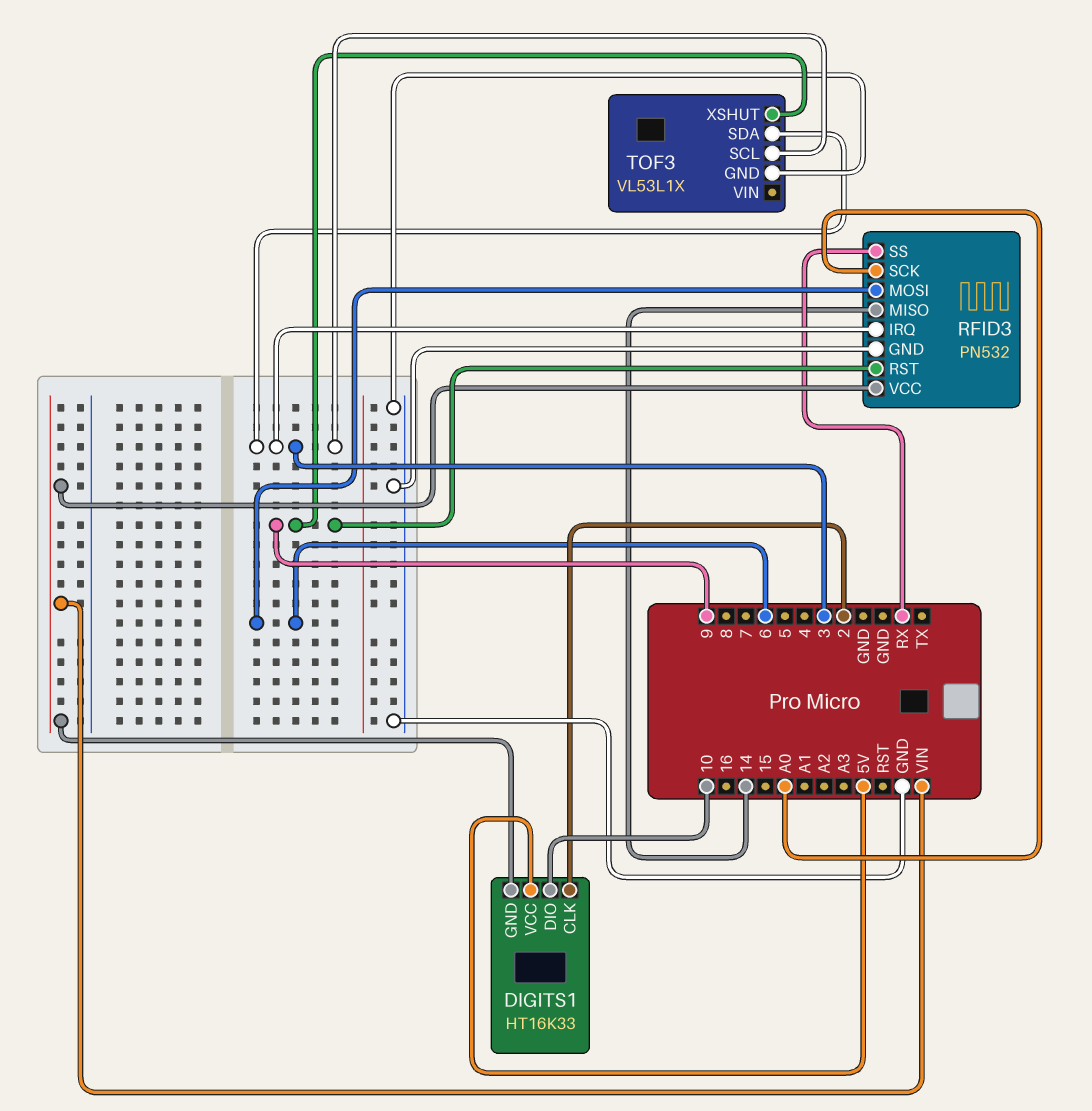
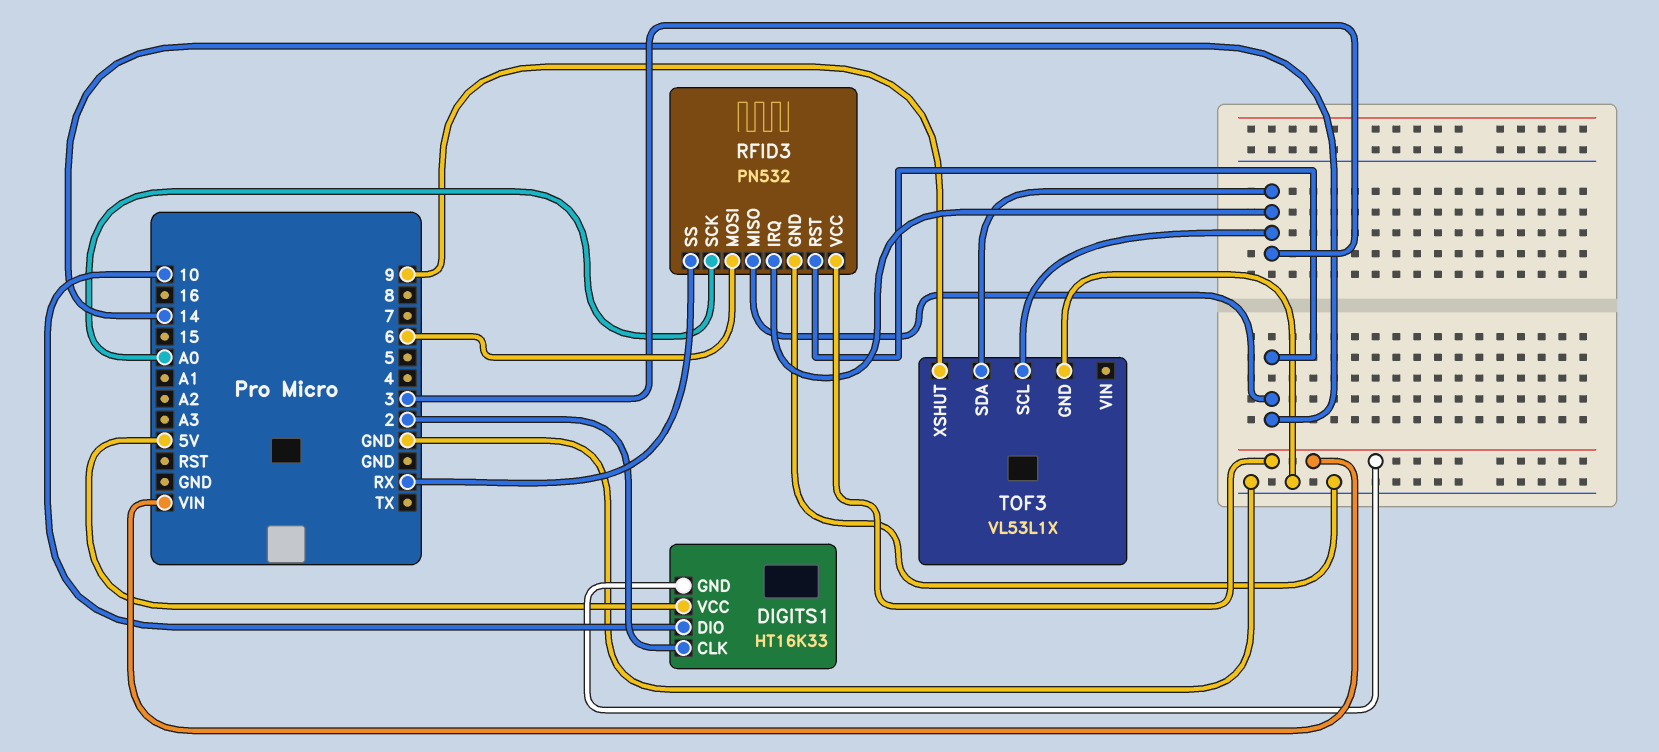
RFID3 pin RST: 9 -> 14

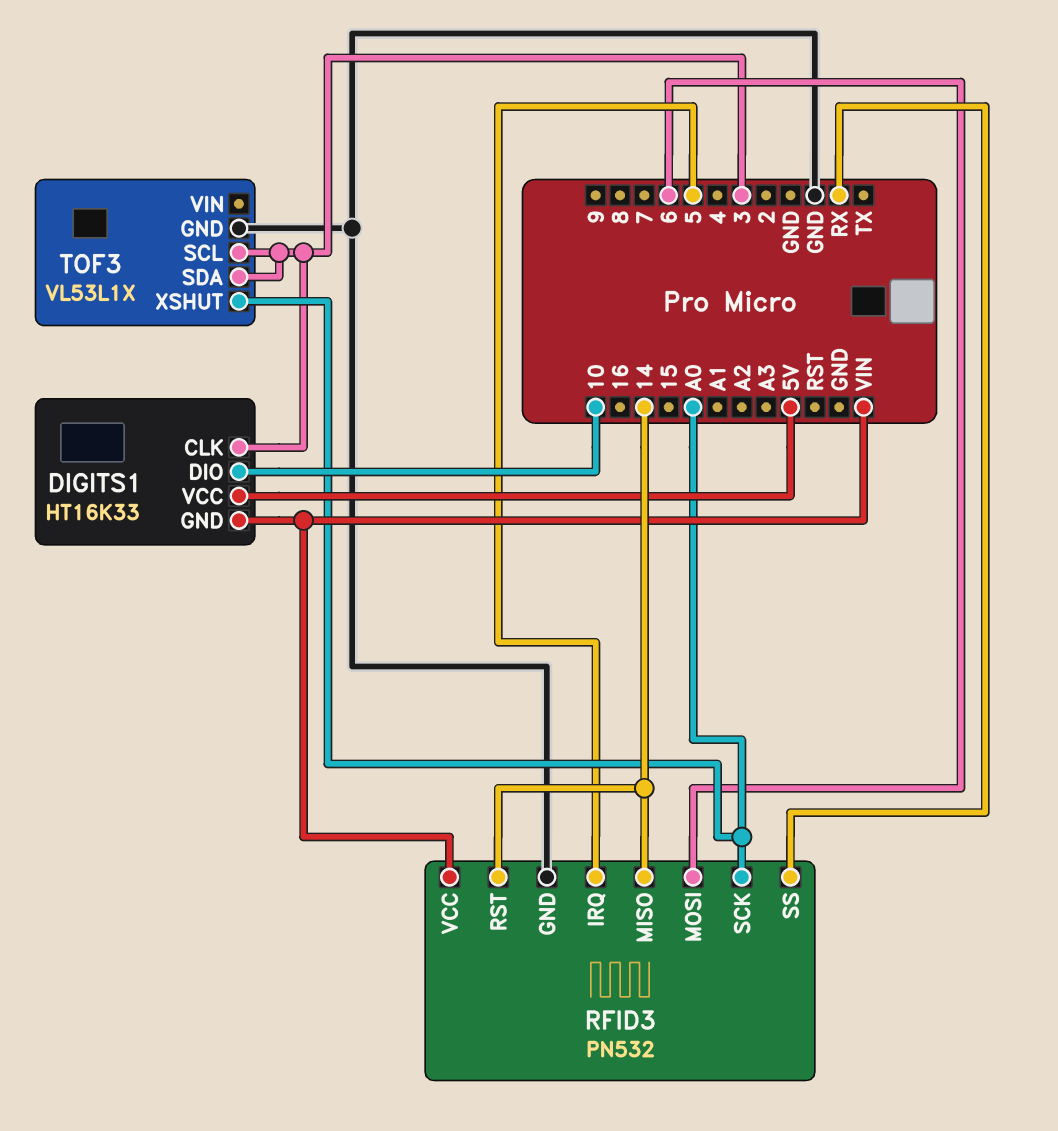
DIGITS1 pin CLK: 2 -> 3
RFID3 pin IRQ: 3 -> 5
TOF3 pin XSHUT: 9 -> A0

